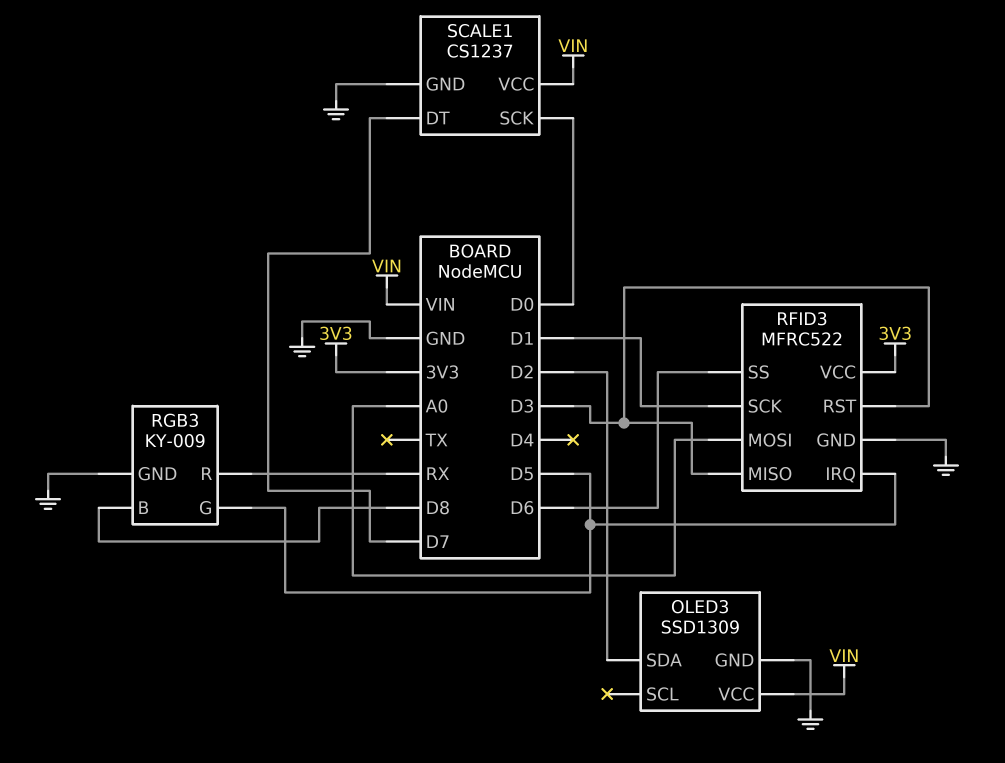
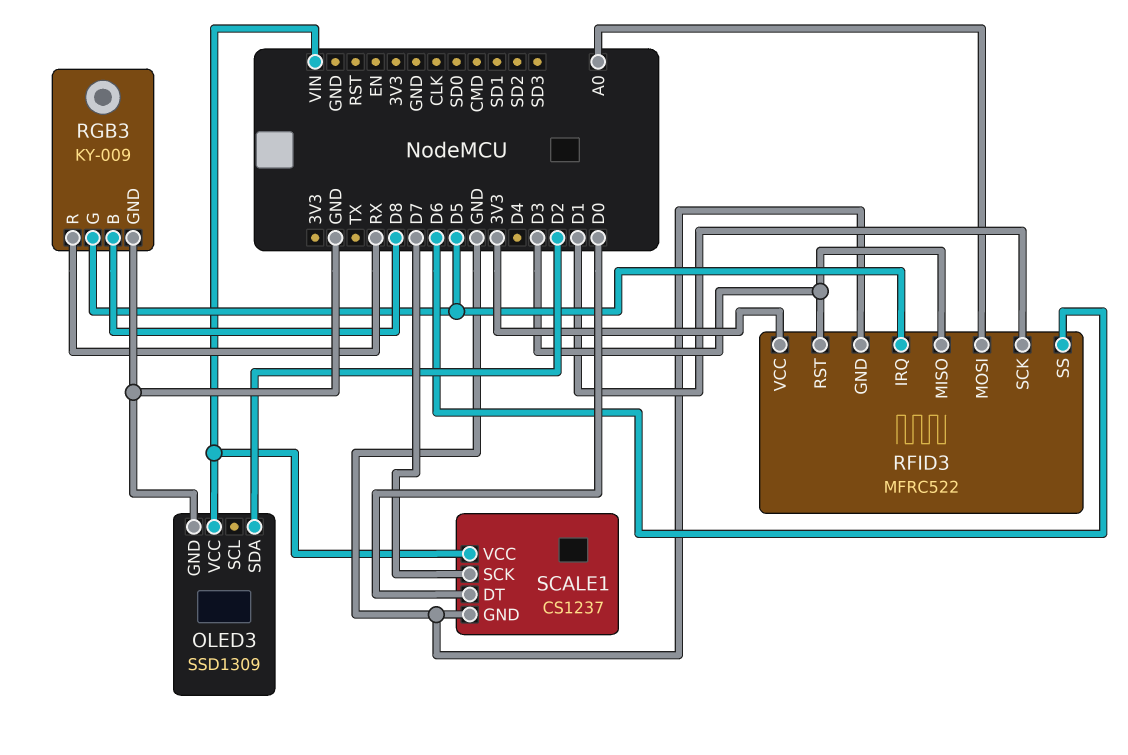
SCALE1 pin DT: D7 -> D0
SCALE1 pin SCK: D0 -> D7

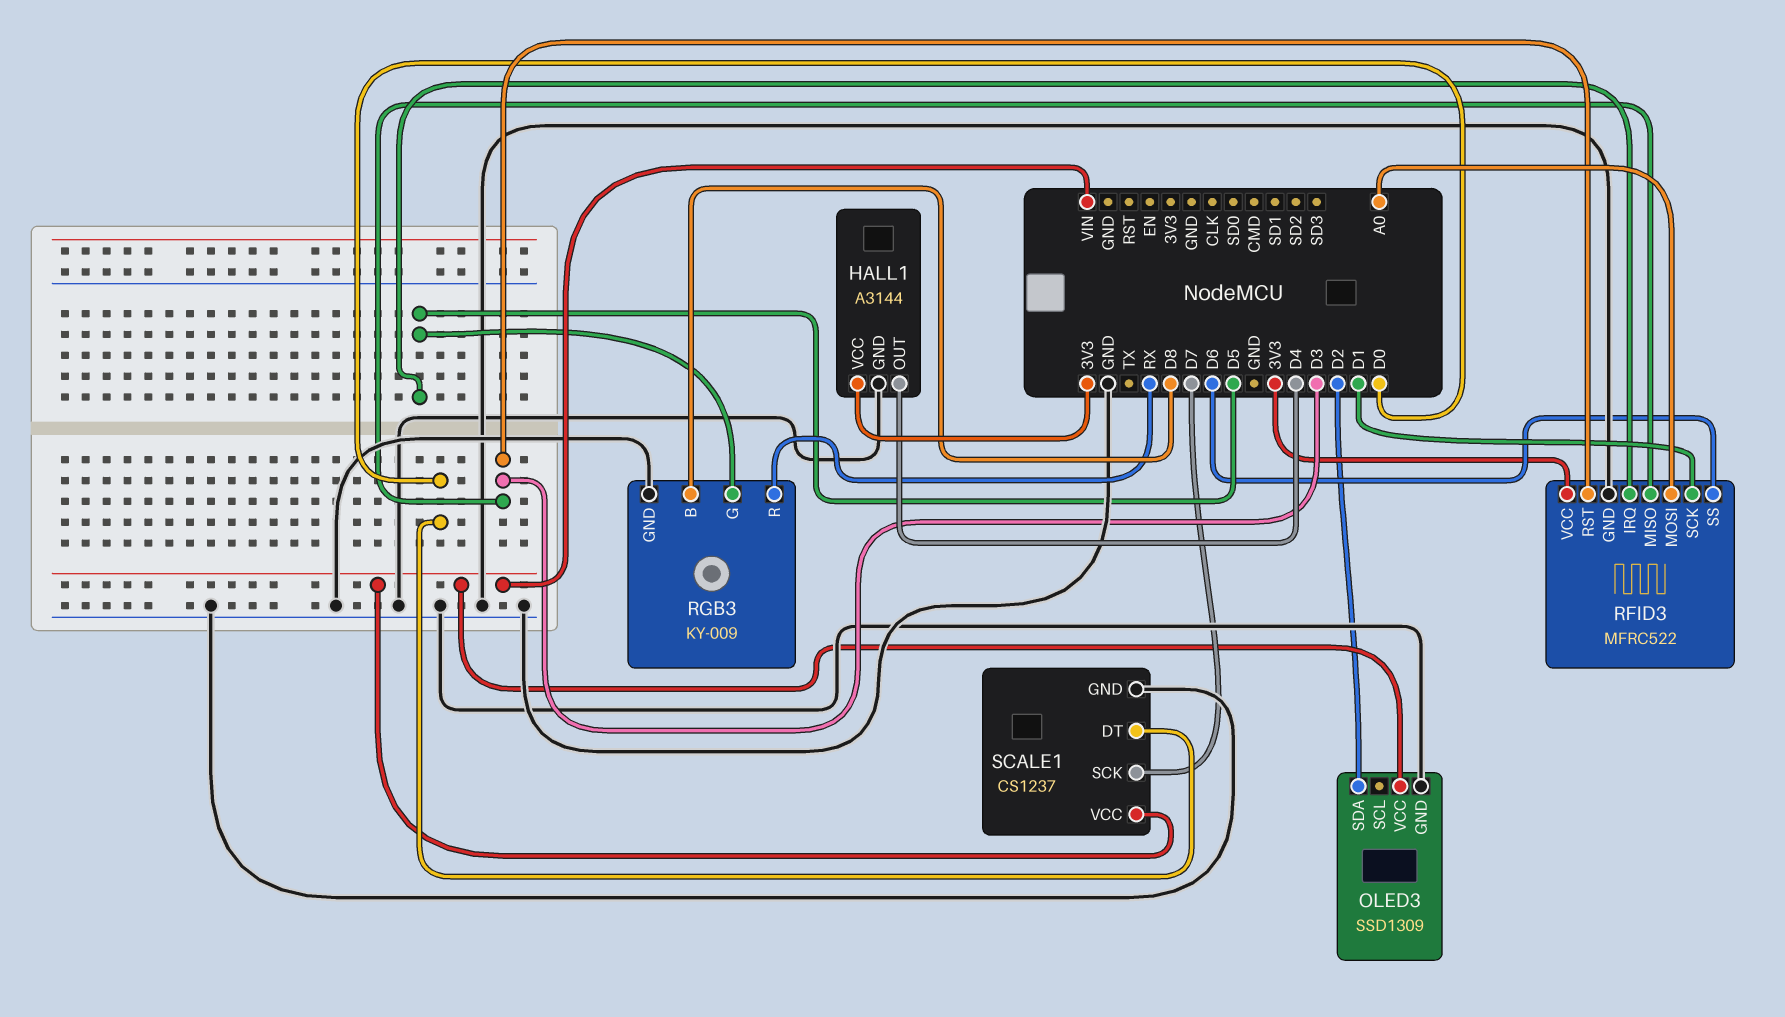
HALL1: none -> A3144
HALL1 pin GND: none -> GND
HALL1 pin OUT: none -> D4
HALL1 pin VCC: none -> 3V3

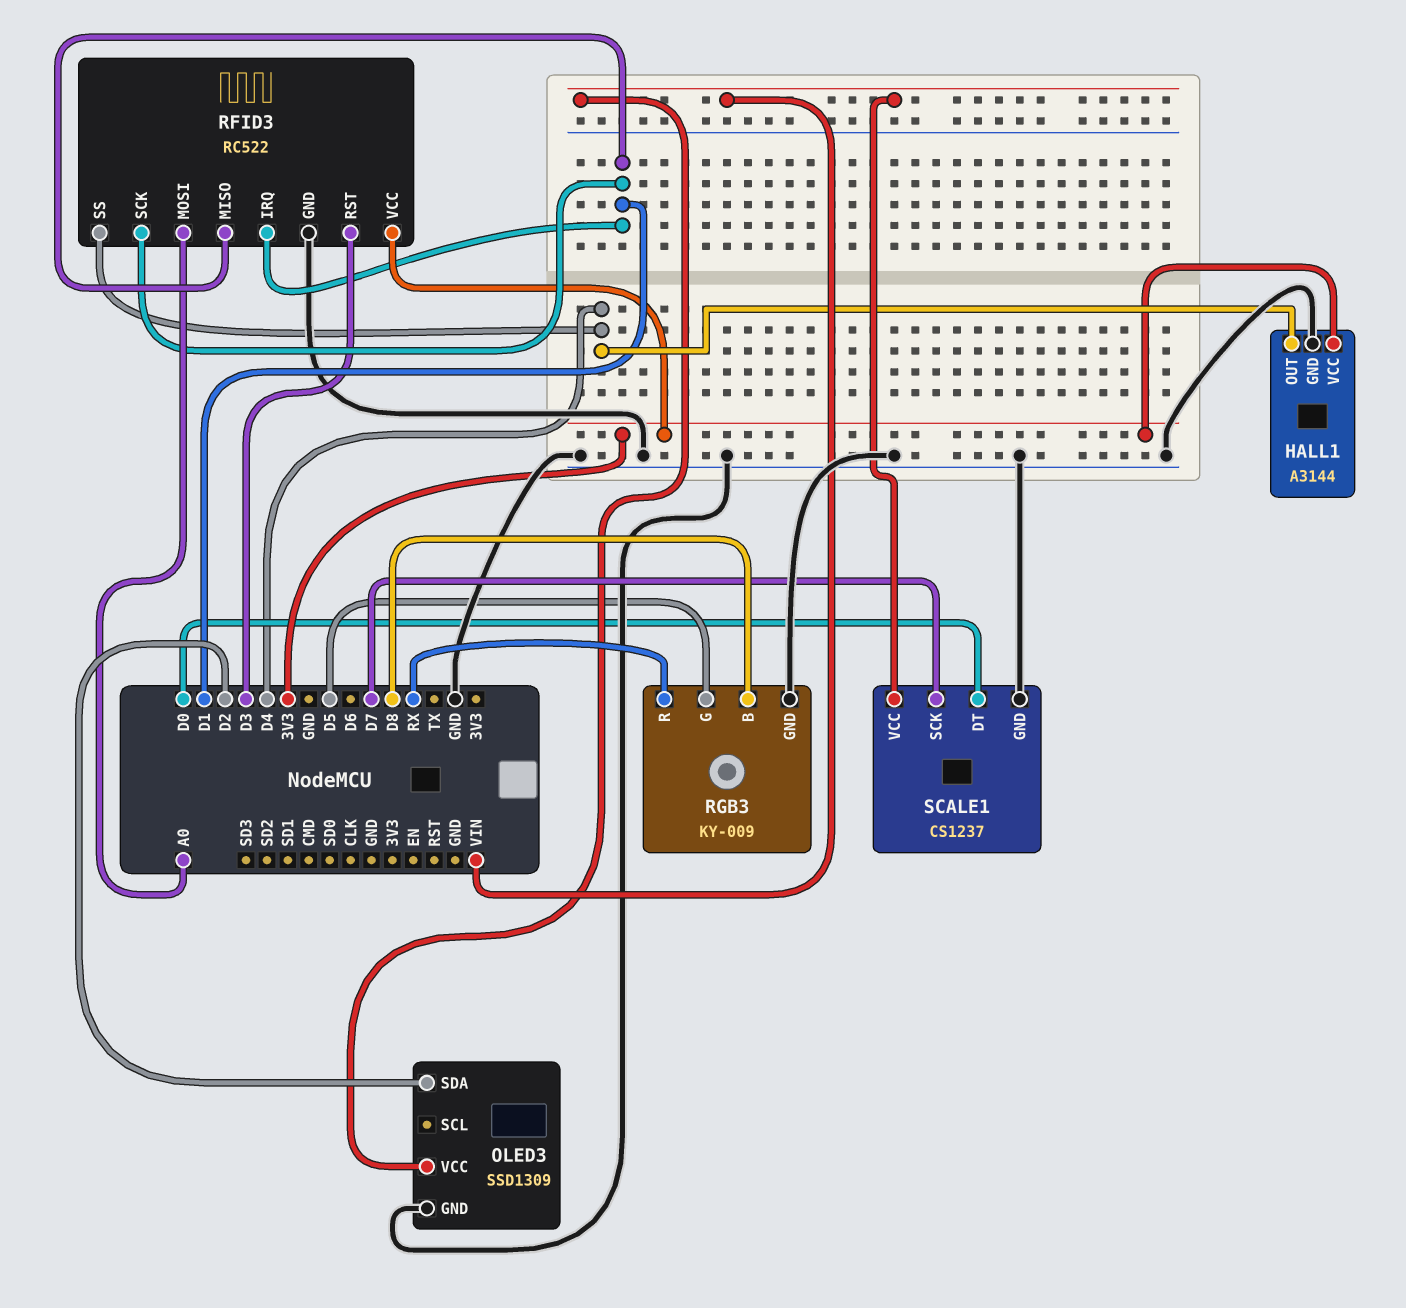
RFID3: MFRC522 -> RC522
RFID3 pin IRQ: D5 -> D1
RFID3 pin MISO: D3 -> D1
RFID3 pin SS: D6 -> D4

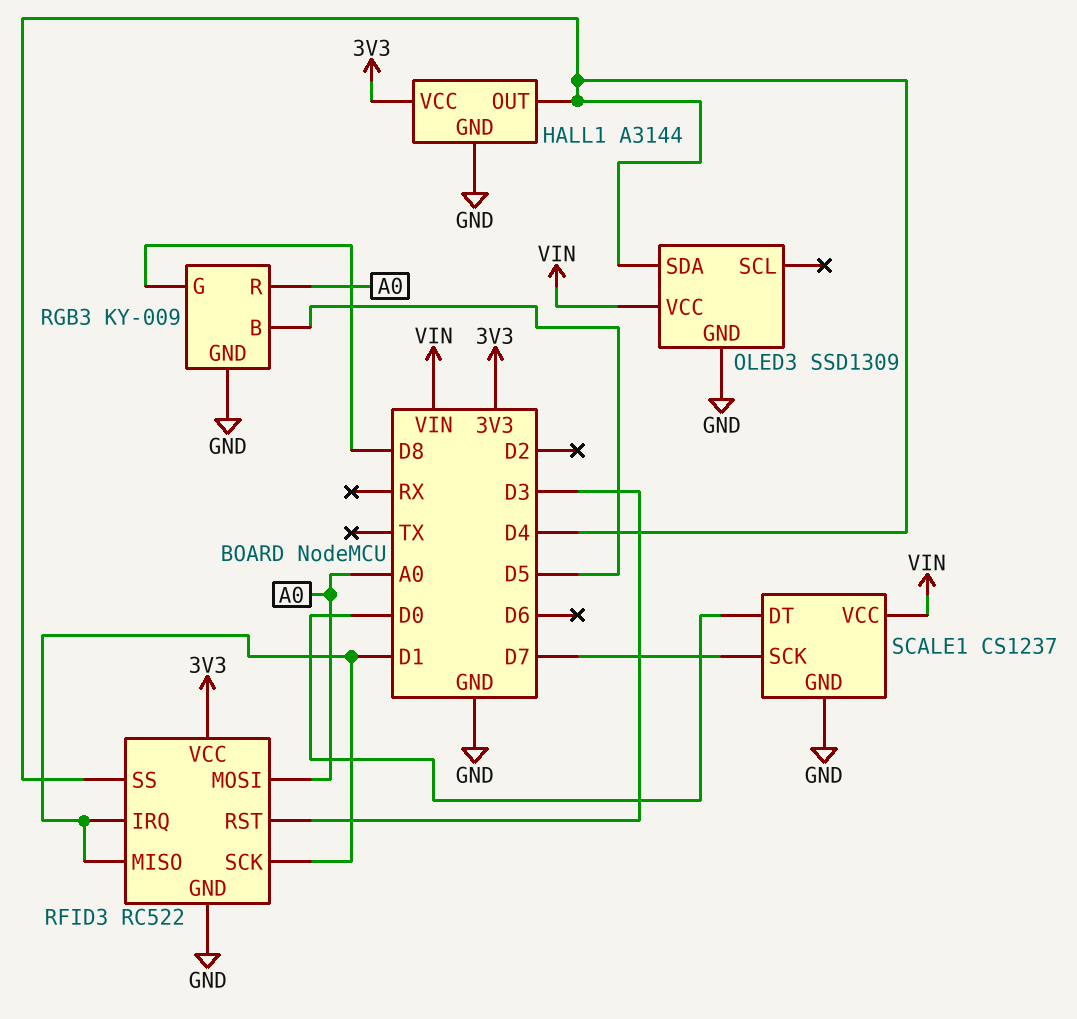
OLED3 pin SDA: D2 -> D4
RGB3 pin B: D8 -> D5
RGB3 pin G: D5 -> D8
RGB3 pin R: RX -> A0

